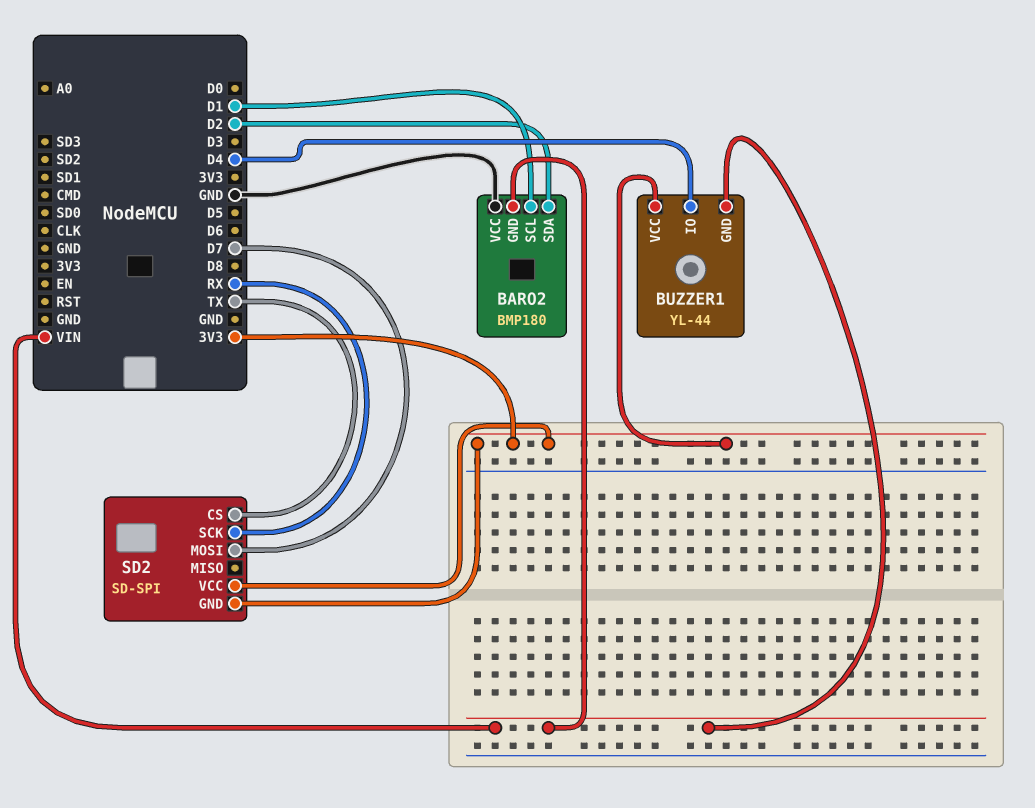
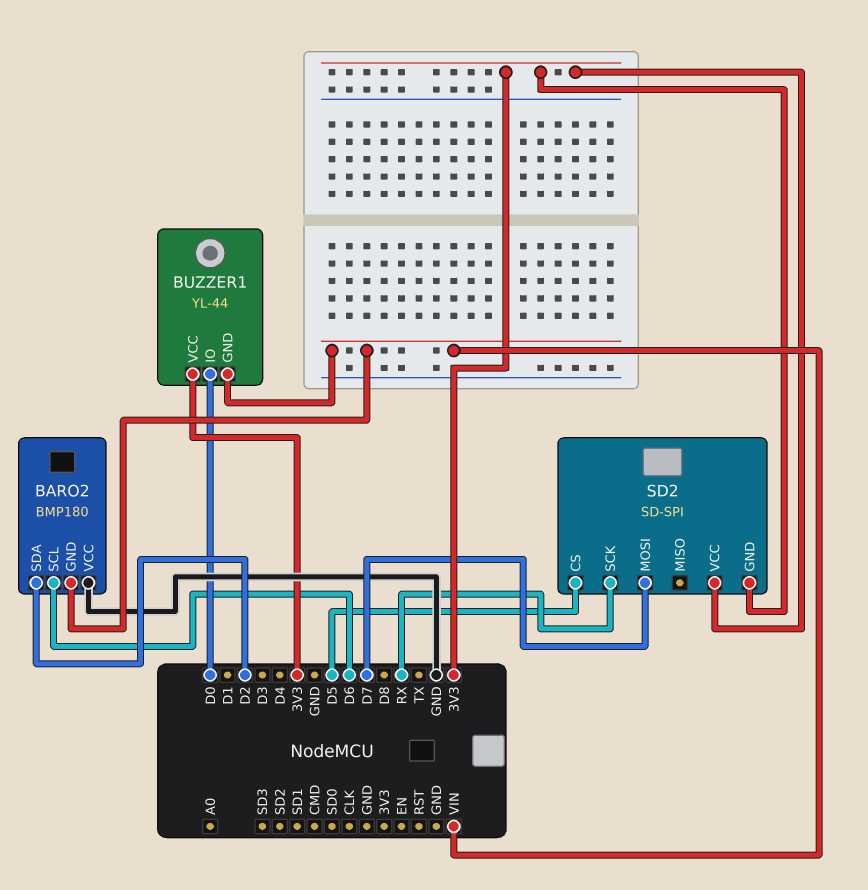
BARO2 pin SCL: D1 -> D6
BUZZER1 pin IO: D4 -> D0
SD2 pin CS: TX -> D5

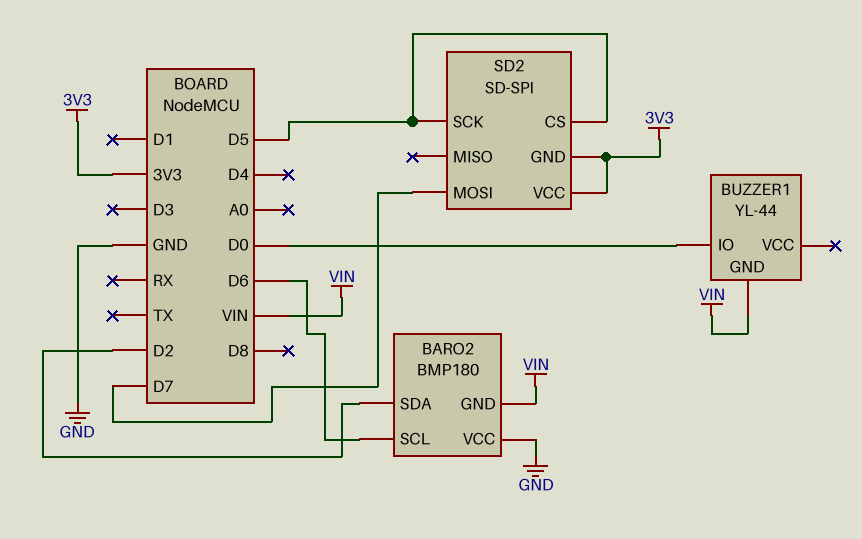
BUZZER1 pin VCC: 3V3 -> none
SD2 pin SCK: RX -> D5

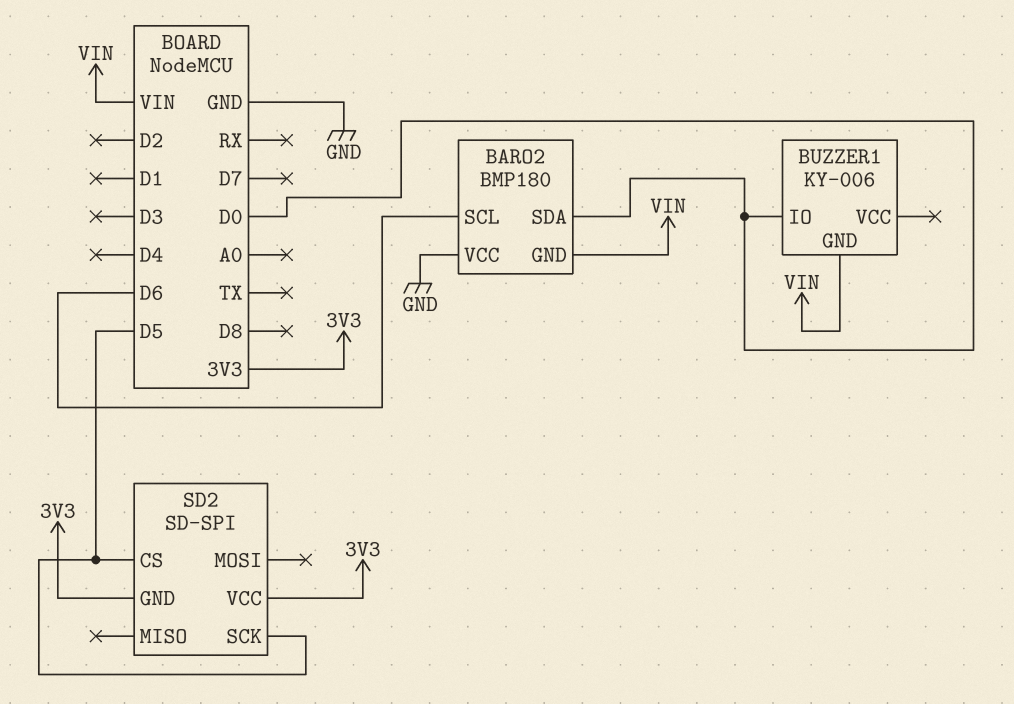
BARO2 pin SDA: D2 -> D0
BUZZER1: YL-44 -> KY-006
SD2 pin MOSI: D7 -> none

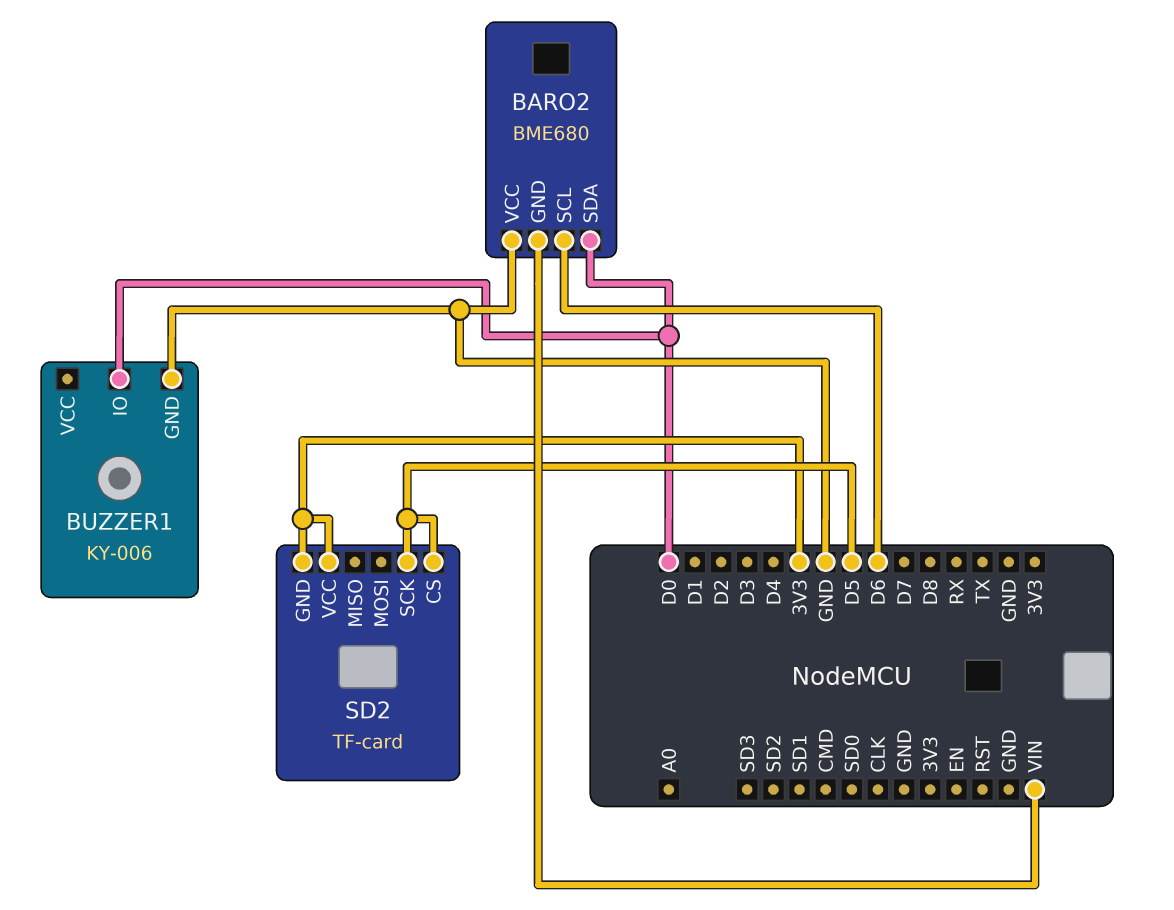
BARO2: BMP180 -> BME680
BUZZER1 pin GND: VIN -> GND
SD2: SD-SPI -> TF-card

